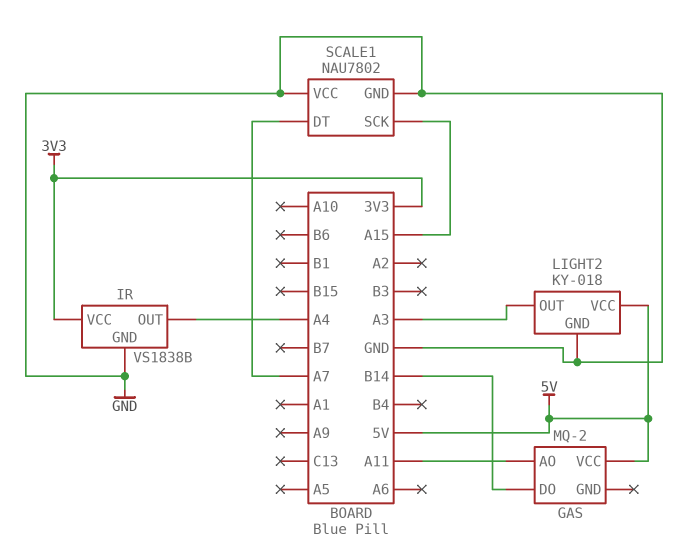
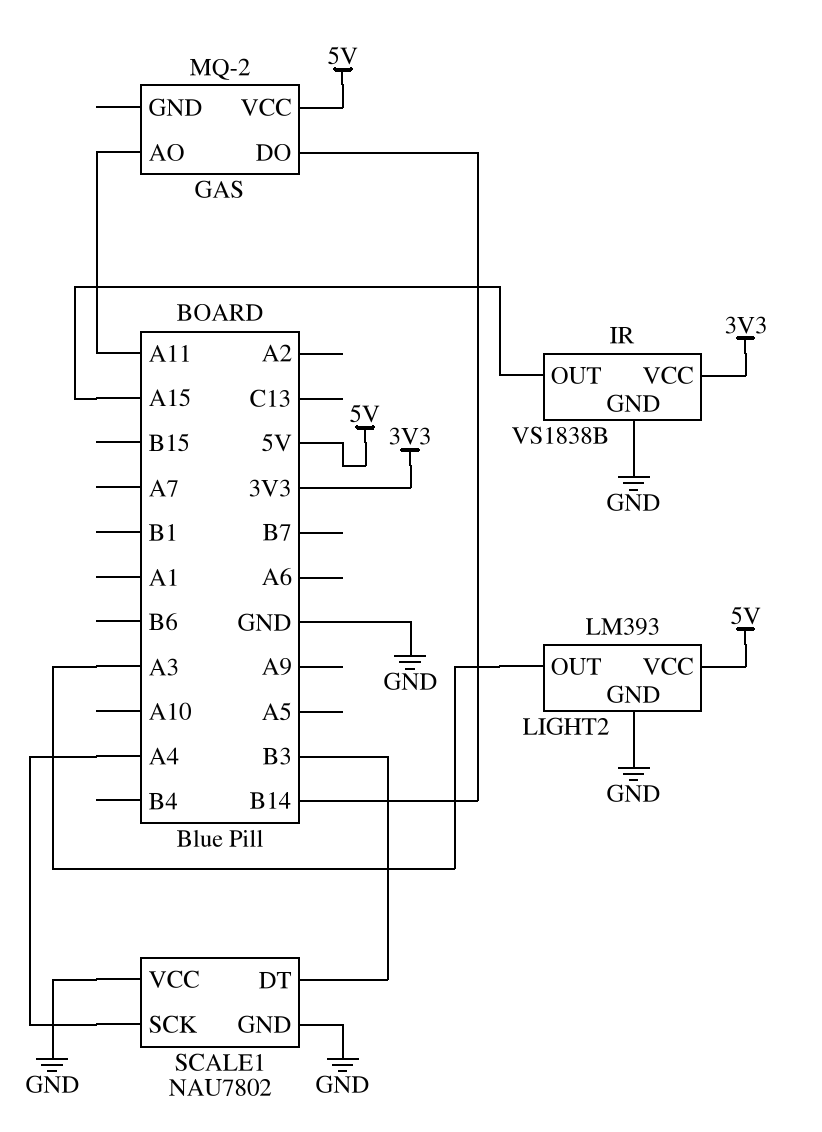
IR pin OUT: A4 -> A15
LIGHT2: KY-018 -> LM393
SCALE1 pin DT: A7 -> B3
SCALE1 pin SCK: A15 -> A4

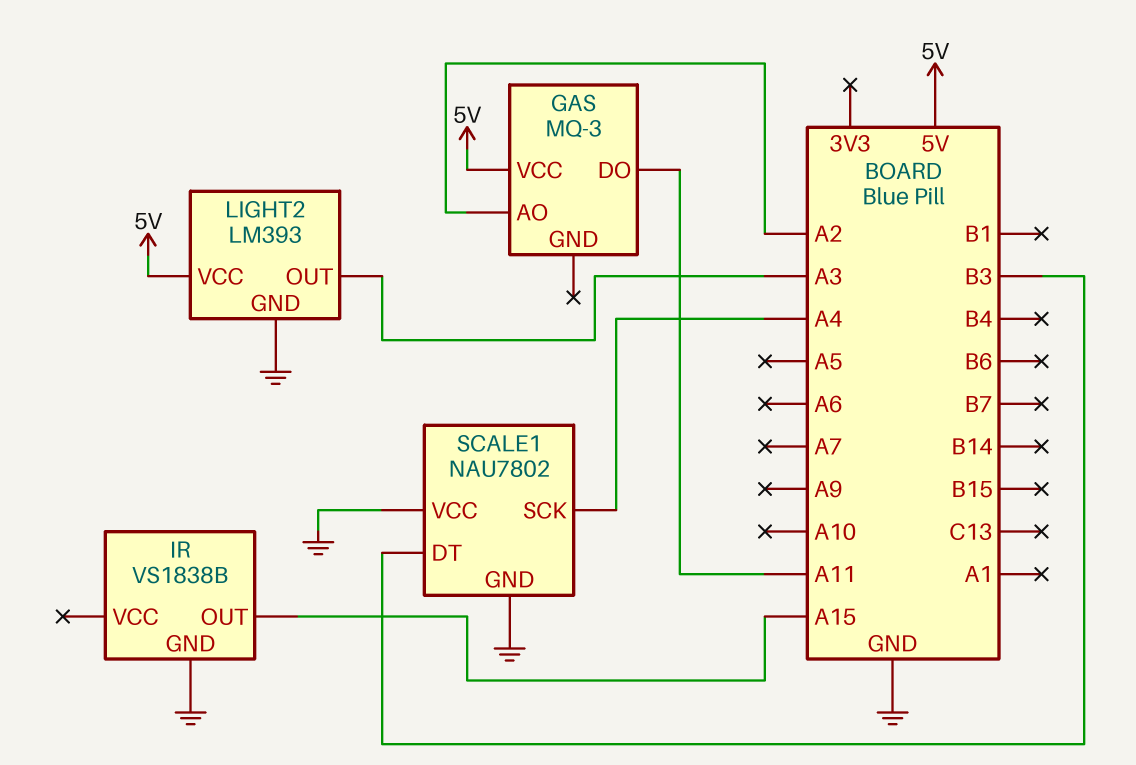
GAS: MQ-2 -> MQ-3
GAS pin AO: A11 -> A2
GAS pin DO: B14 -> A11
IR pin VCC: 3V3 -> none

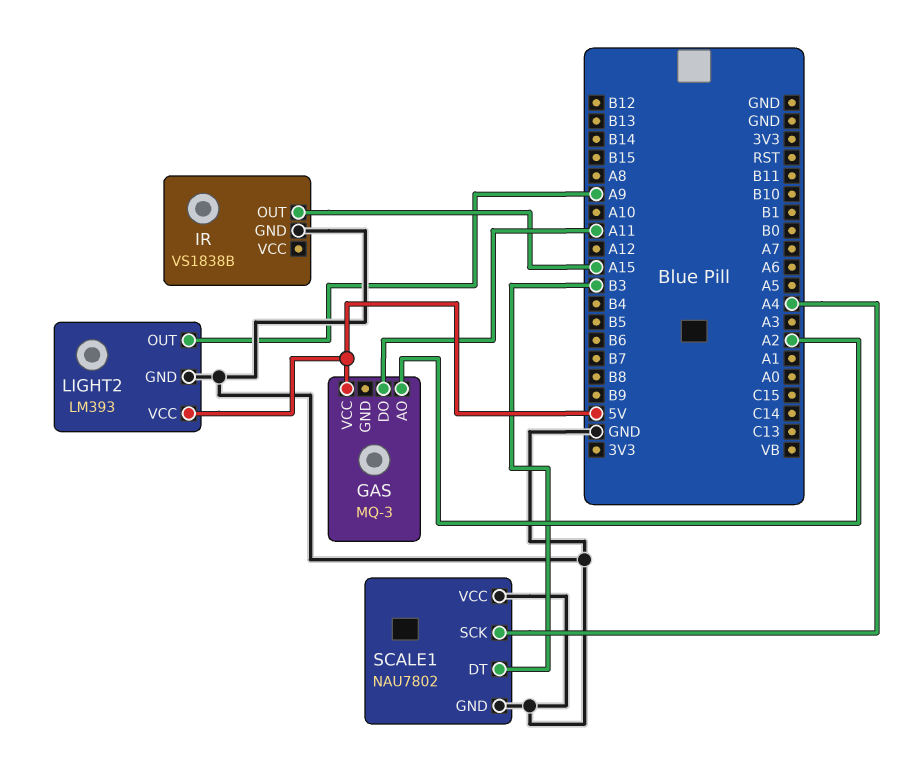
LIGHT2 pin OUT: A3 -> A9

